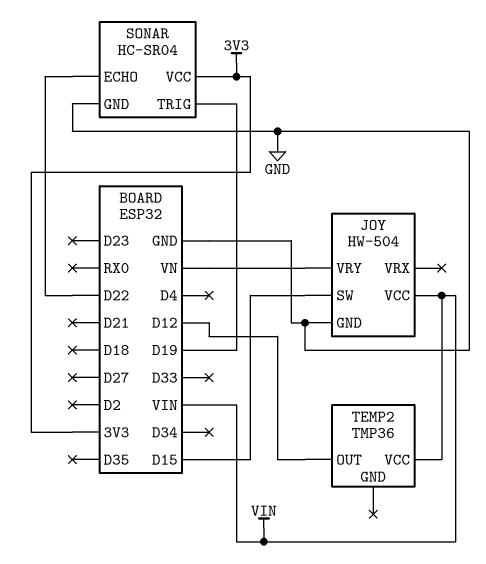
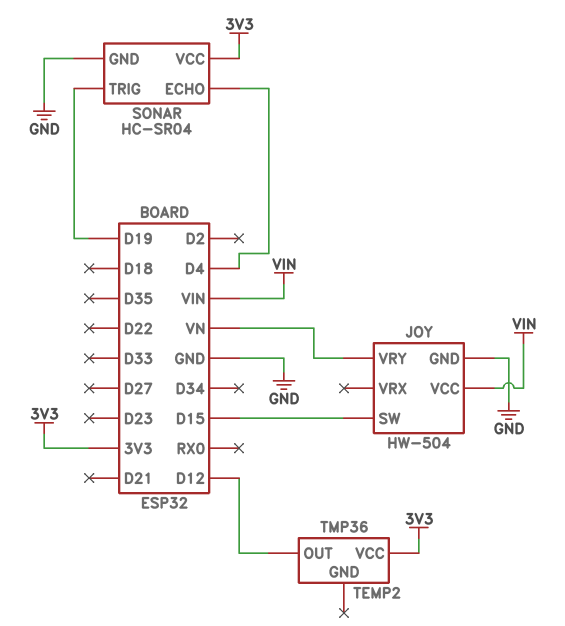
SONAR pin ECHO: D22 -> D4
TEMP2 pin VCC: VIN -> 3V3

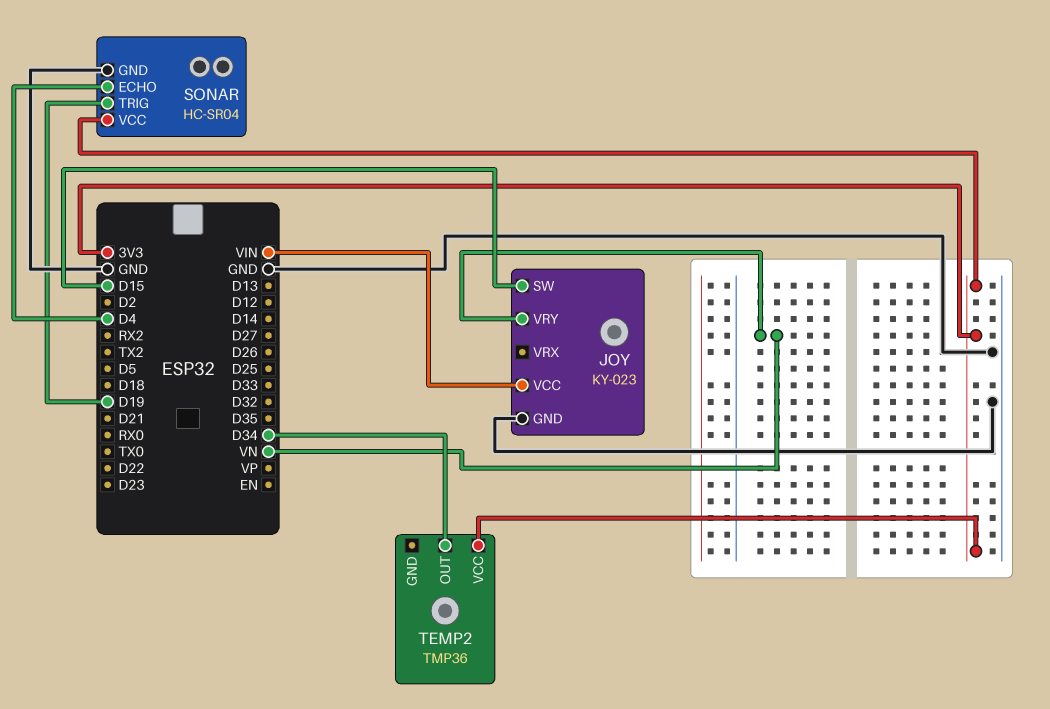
JOY: HW-504 -> KY-023
TEMP2 pin OUT: D12 -> D34

